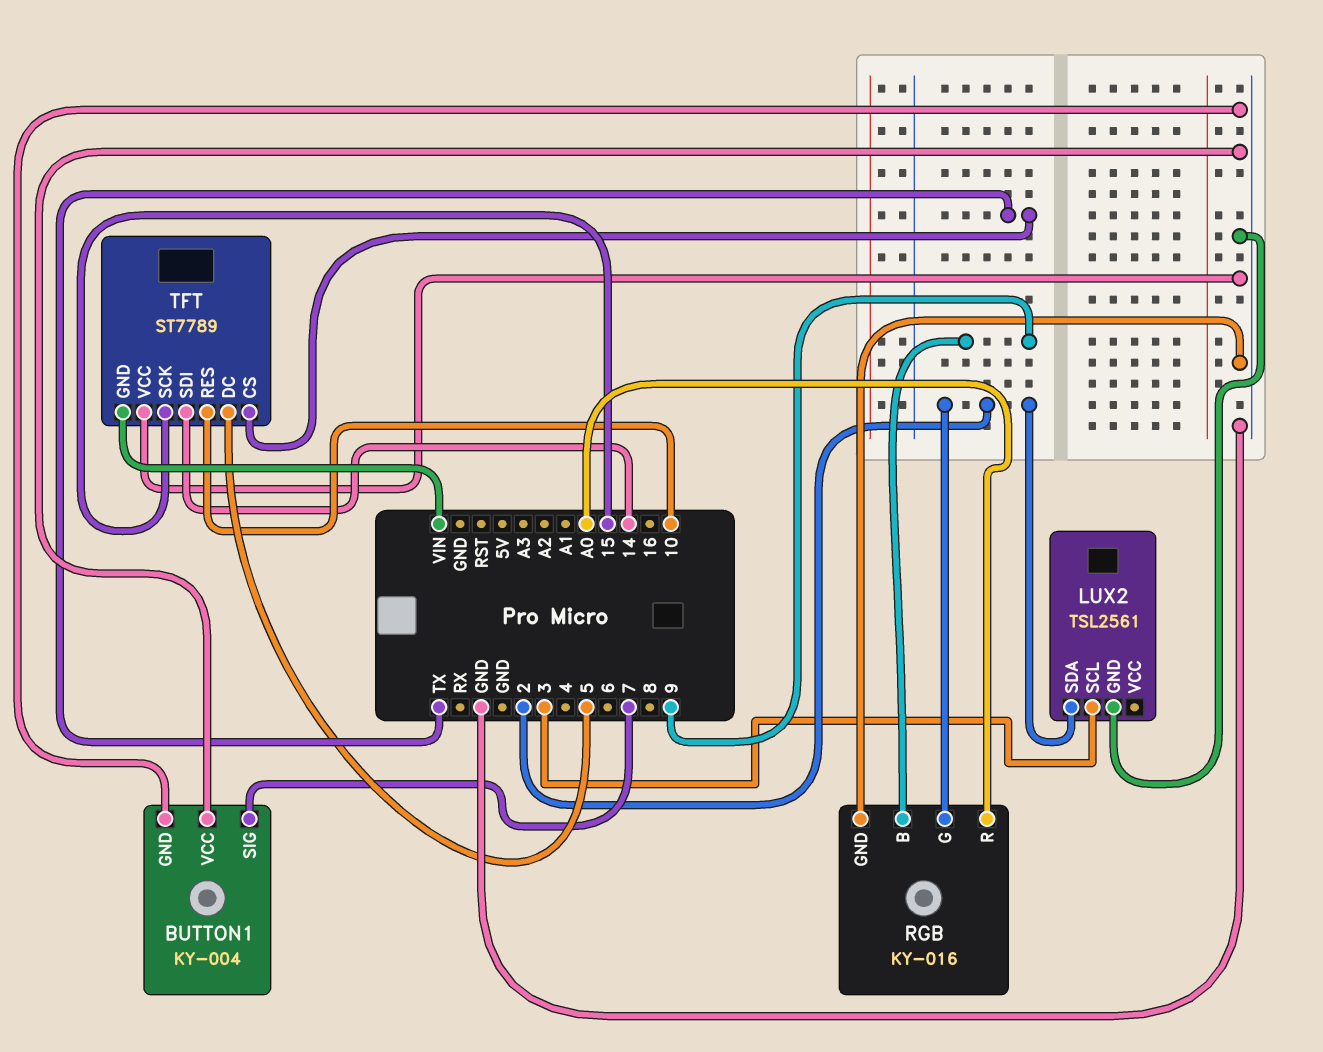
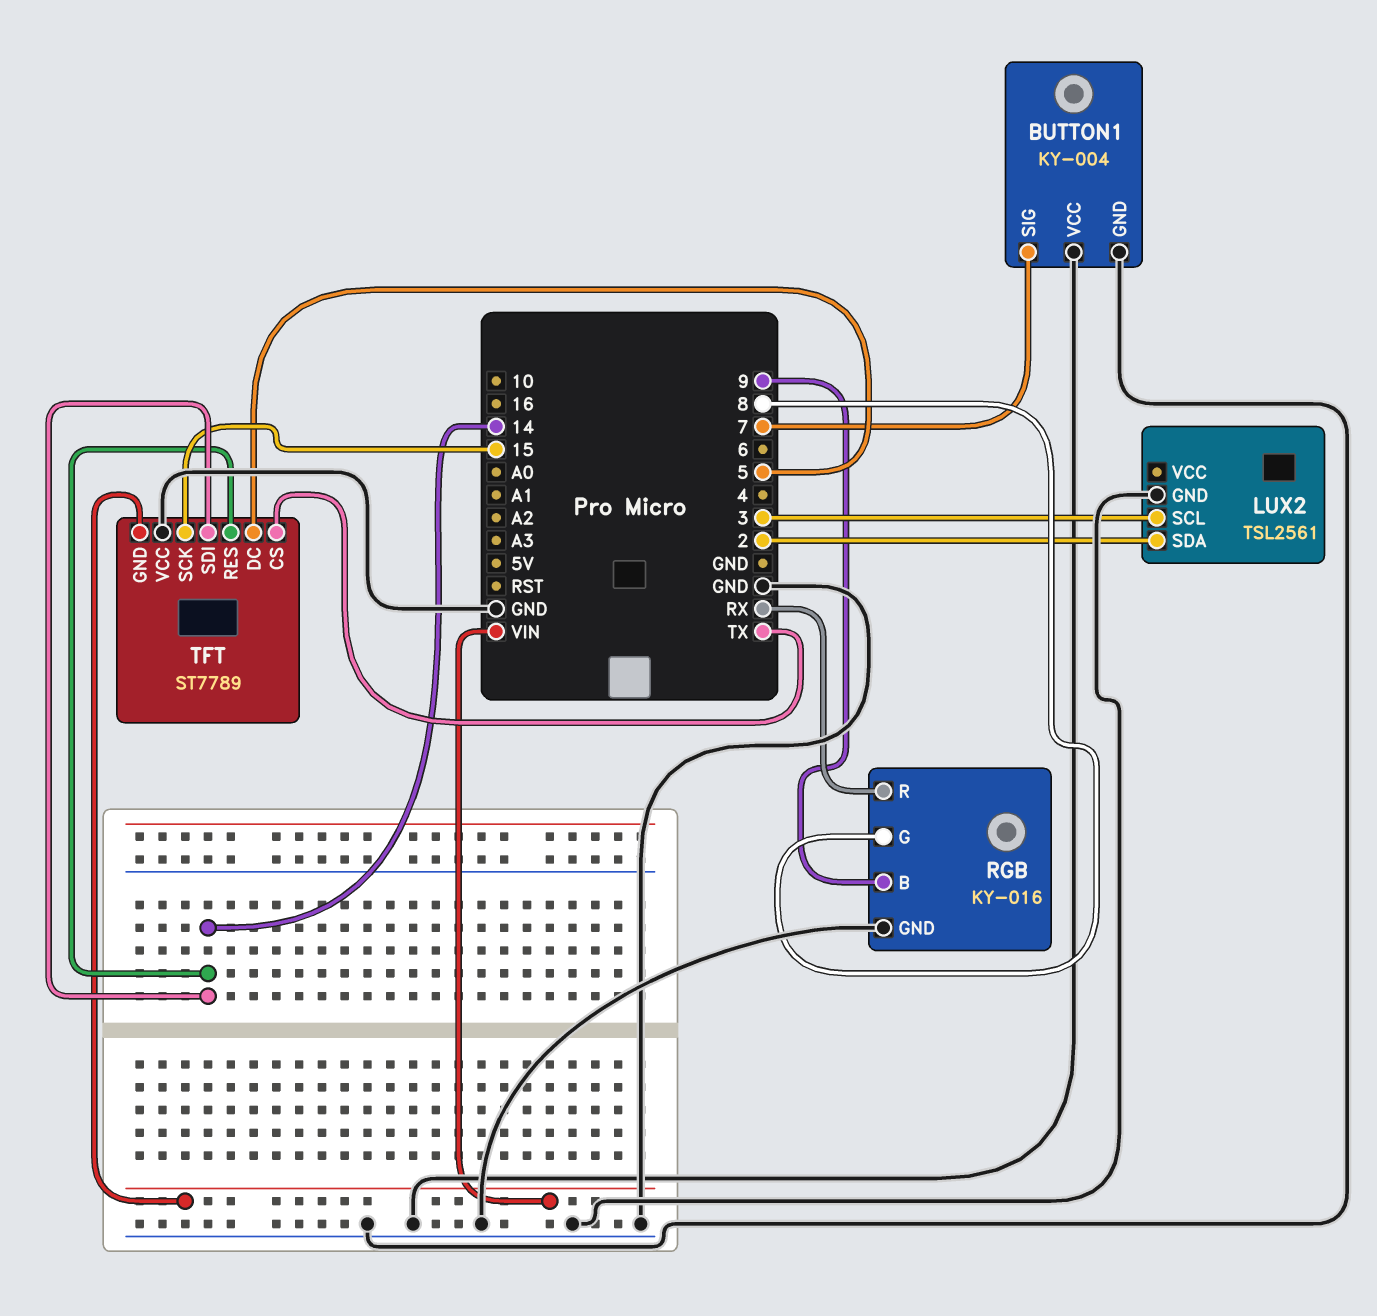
RGB pin G: 2 -> 8
RGB pin R: A0 -> RX
TFT pin RES: 10 -> 14

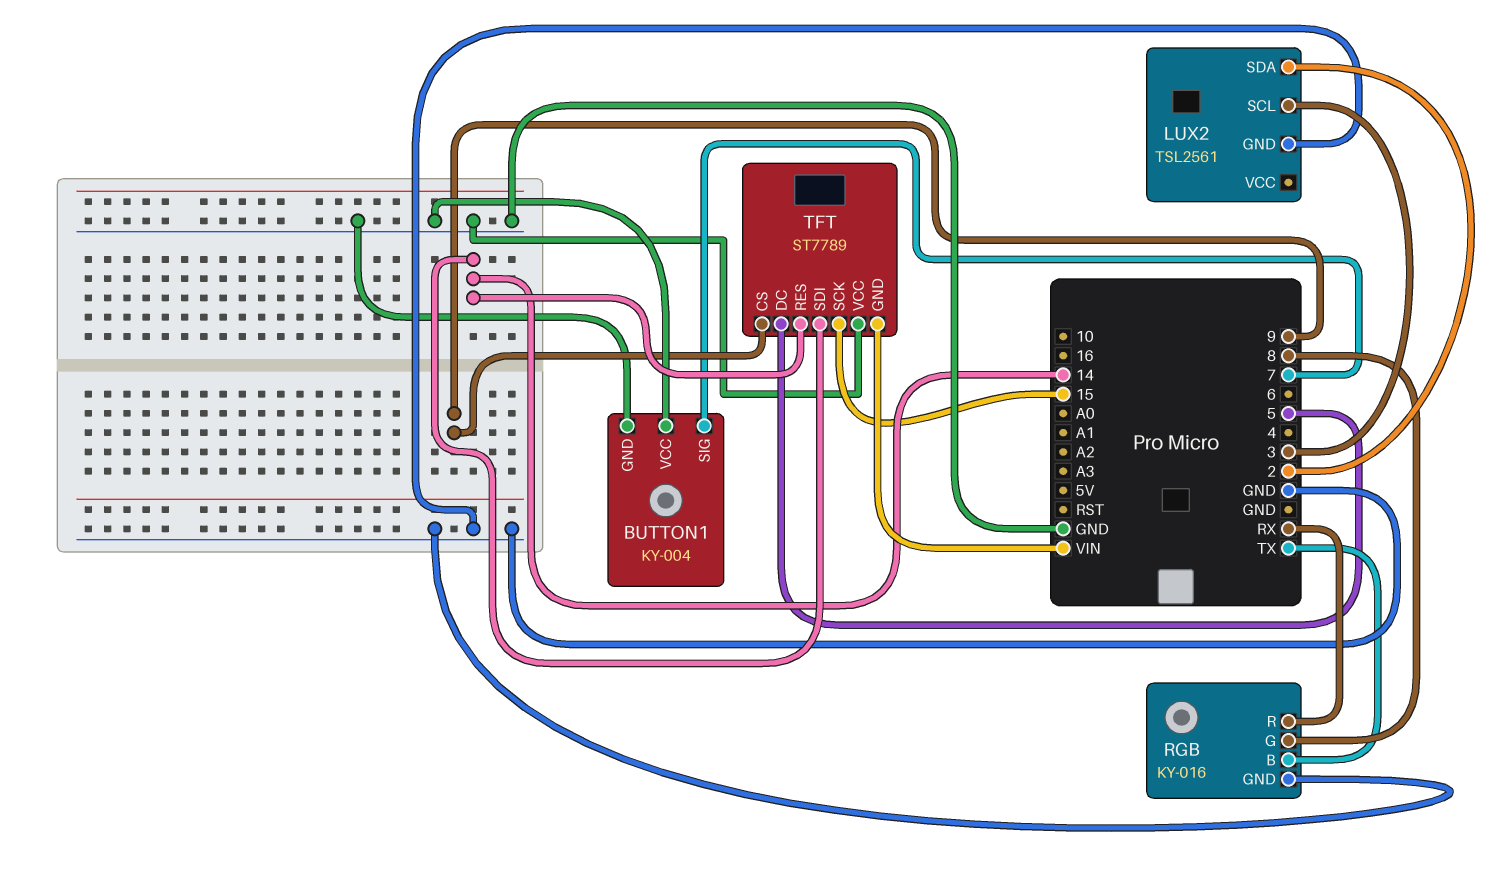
RGB pin B: 9 -> TX
TFT pin CS: TX -> 9

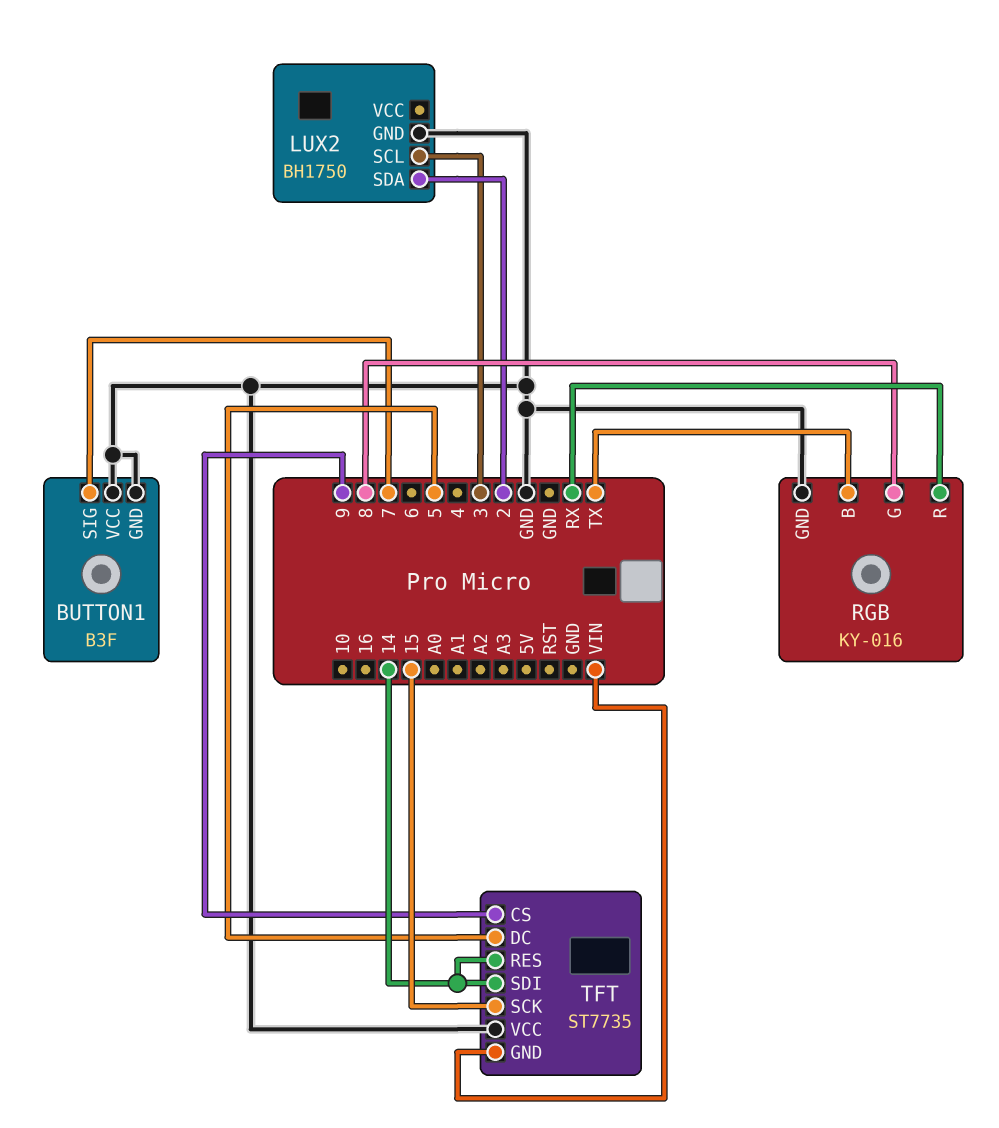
BUTTON1: KY-004 -> B3F
LUX2: TSL2561 -> BH1750
TFT: ST7789 -> ST7735

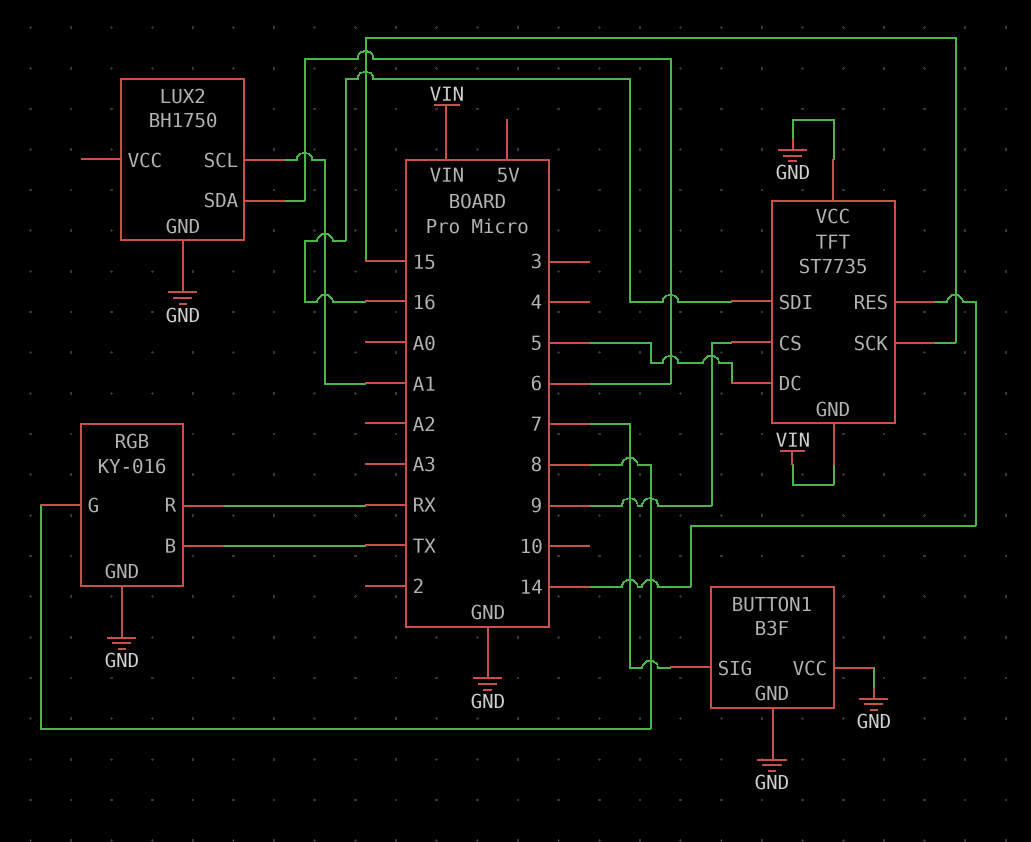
LUX2 pin SCL: 3 -> A1
LUX2 pin SDA: 2 -> 6
TFT pin SDI: 14 -> 16

